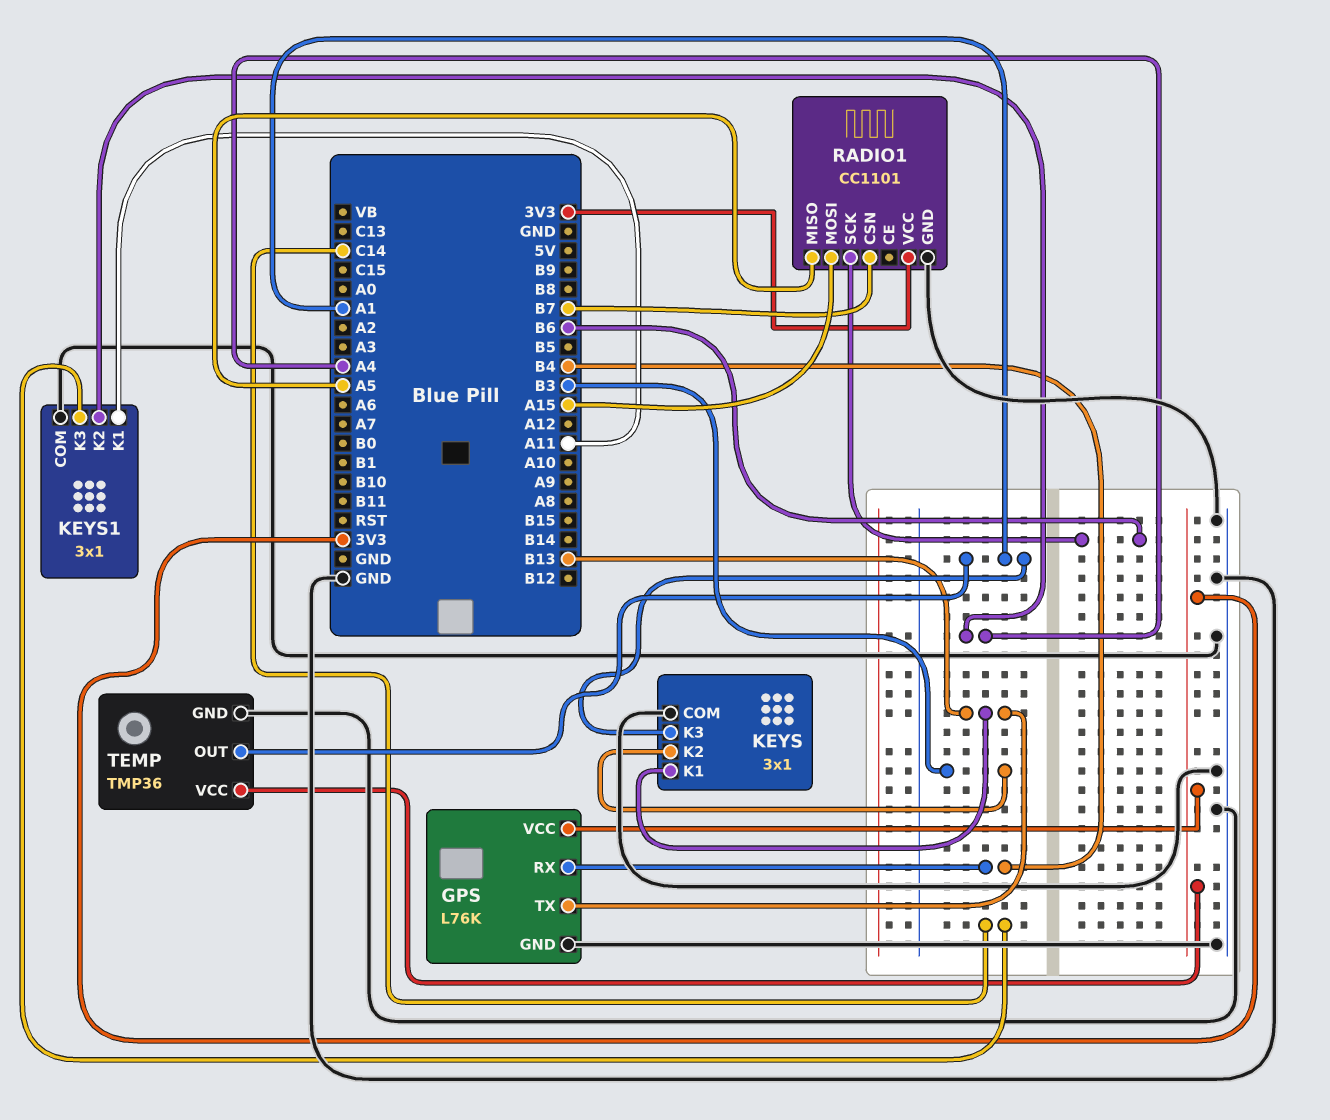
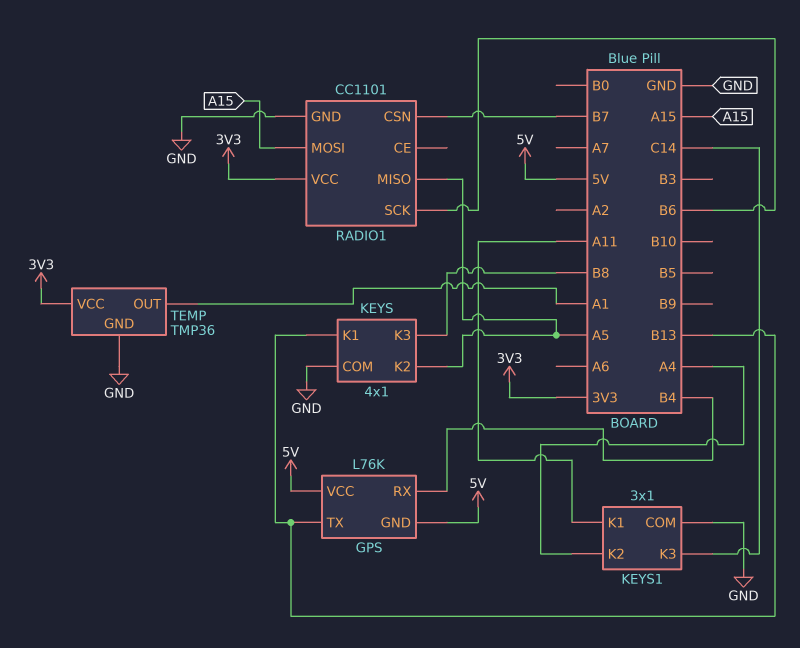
GPS pin GND: GND -> 5V
GPS pin VCC: 3V3 -> 5V
KEYS: 3x1 -> 4x1
KEYS pin K2: B3 -> A5
KEYS pin K3: A1 -> B8

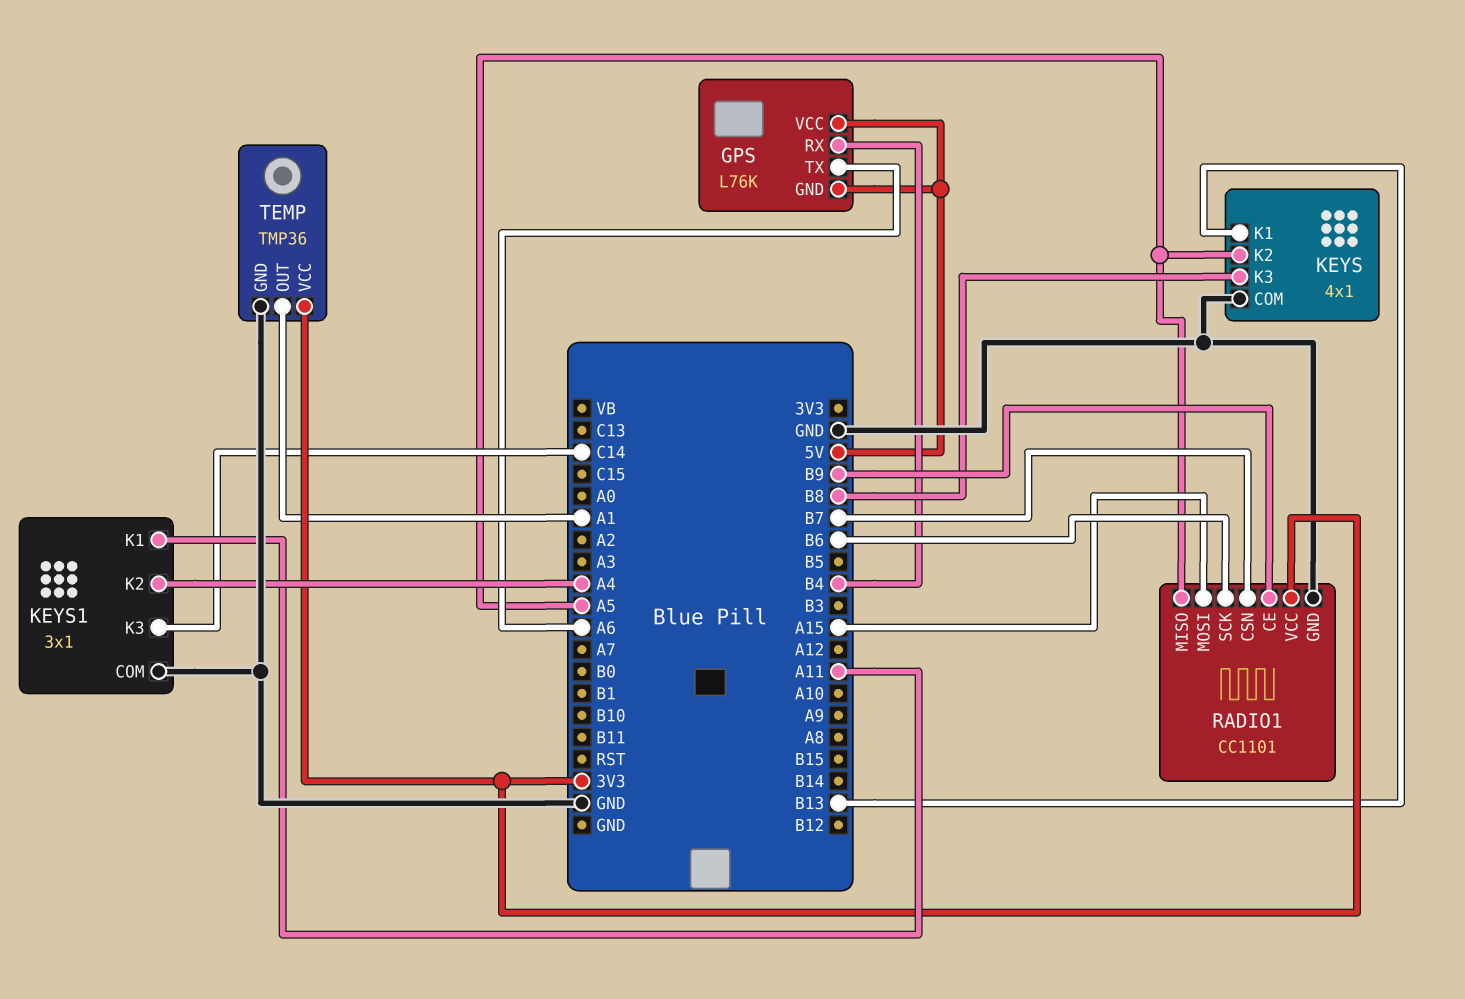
GPS pin TX: B13 -> A6
RADIO1 pin CE: none -> B9

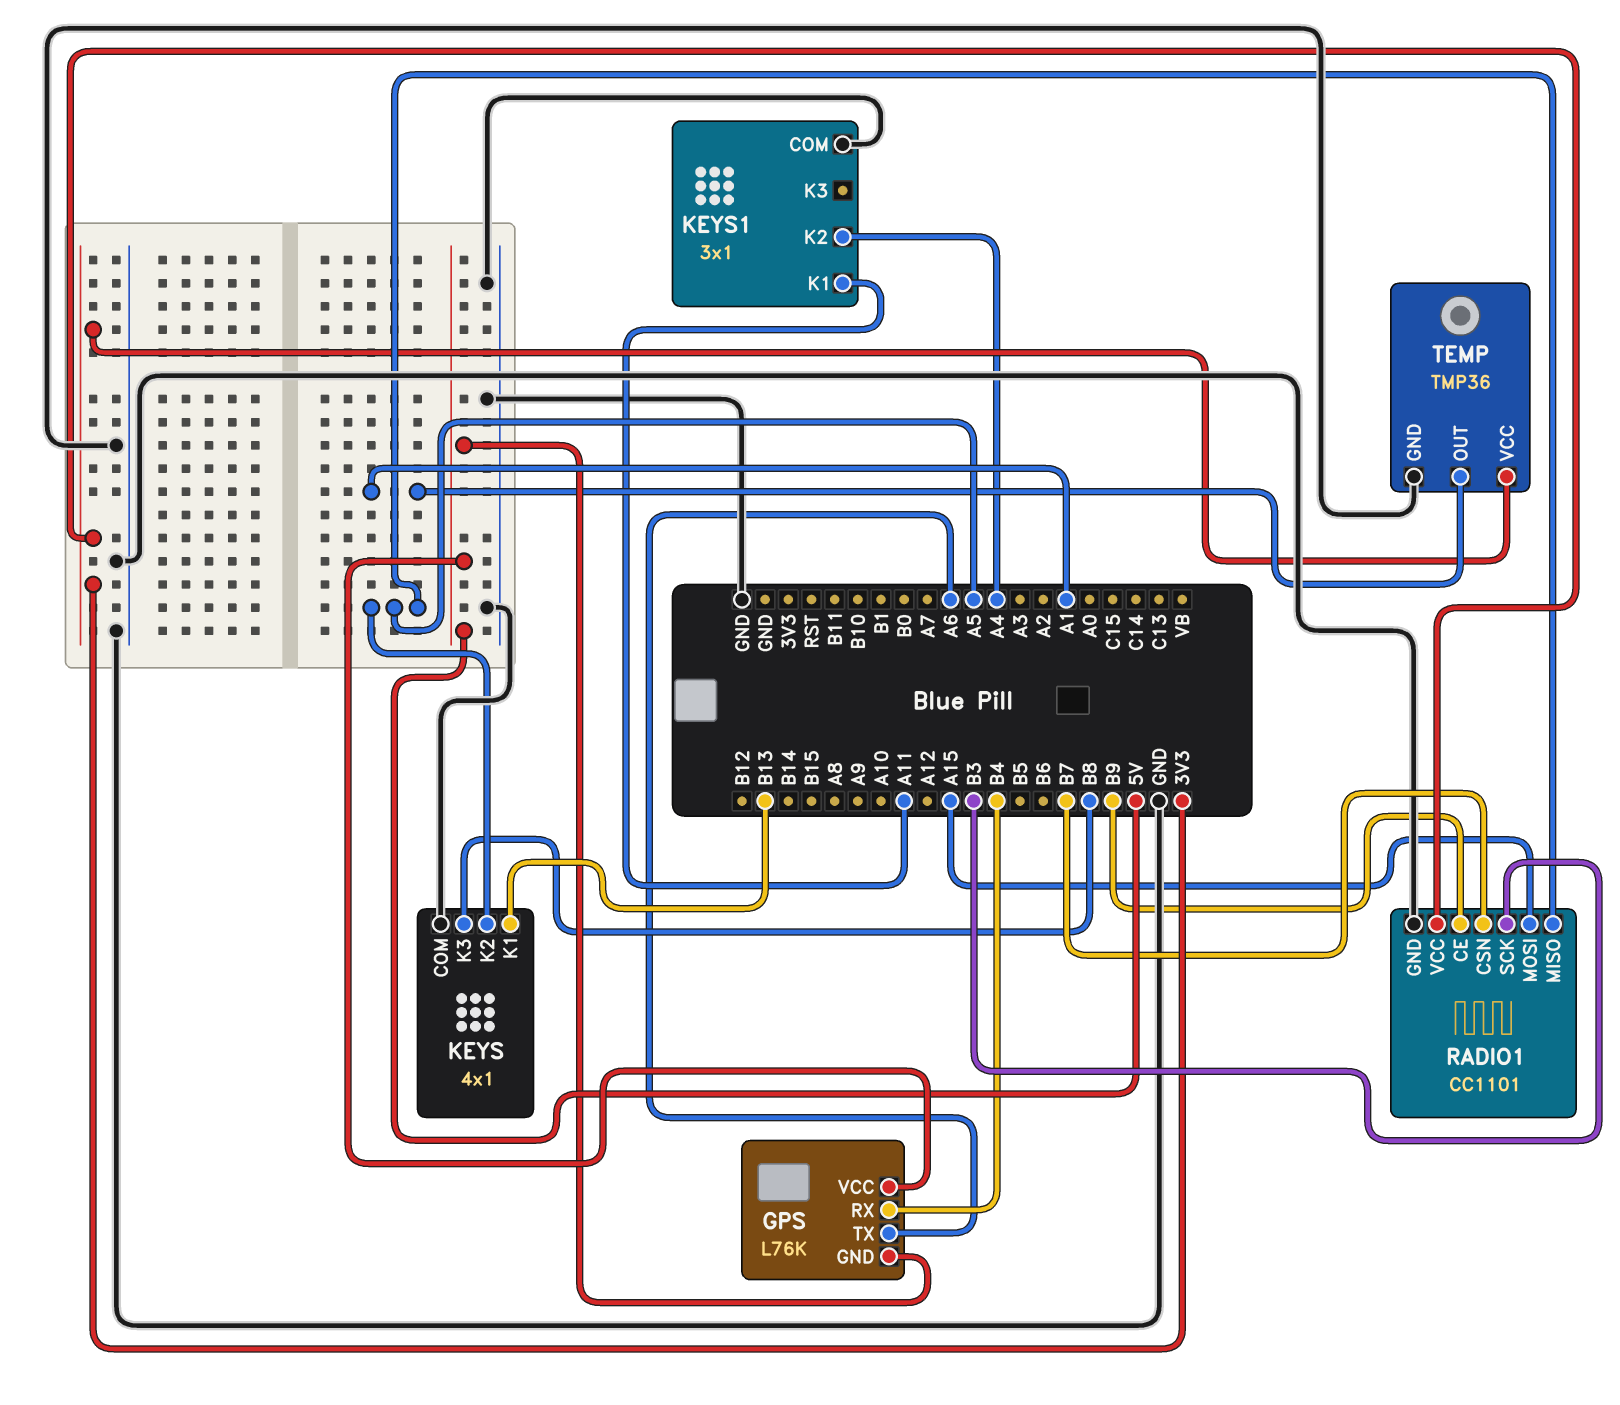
KEYS1 pin K3: C14 -> none
RADIO1 pin SCK: B6 -> B3

